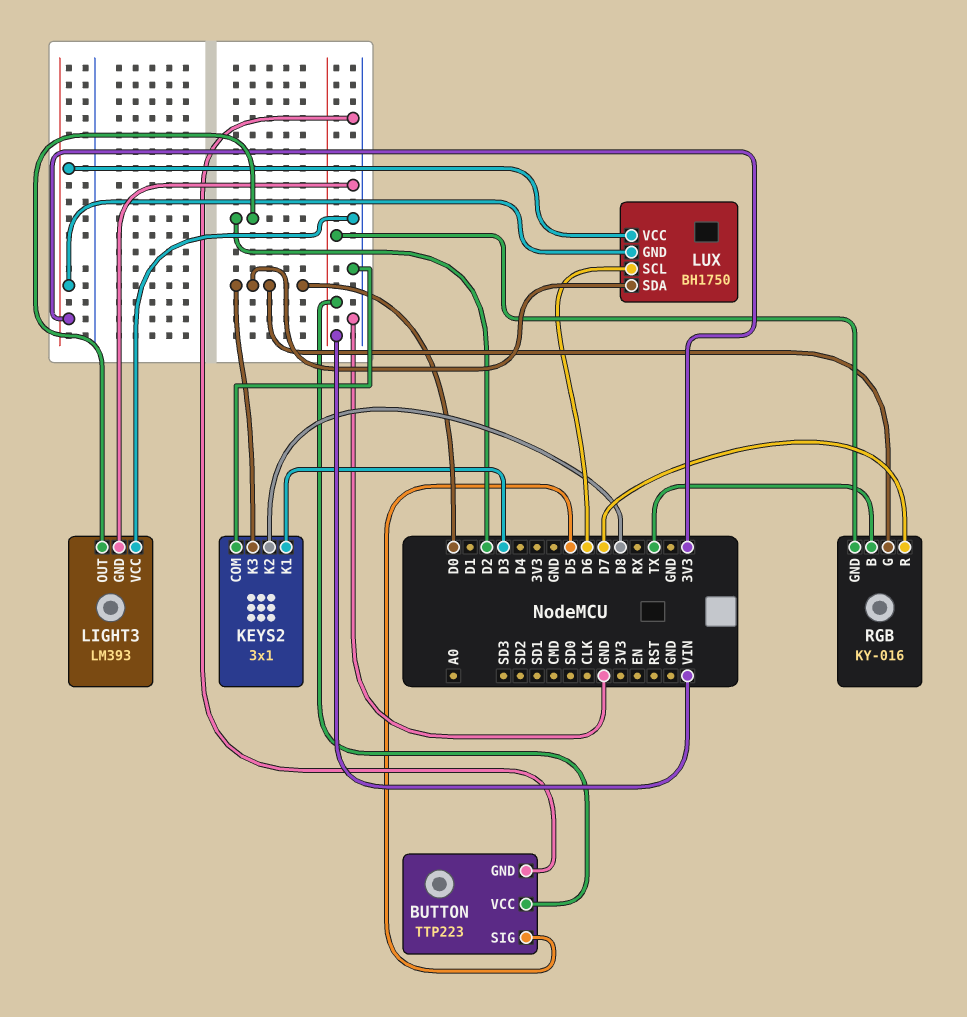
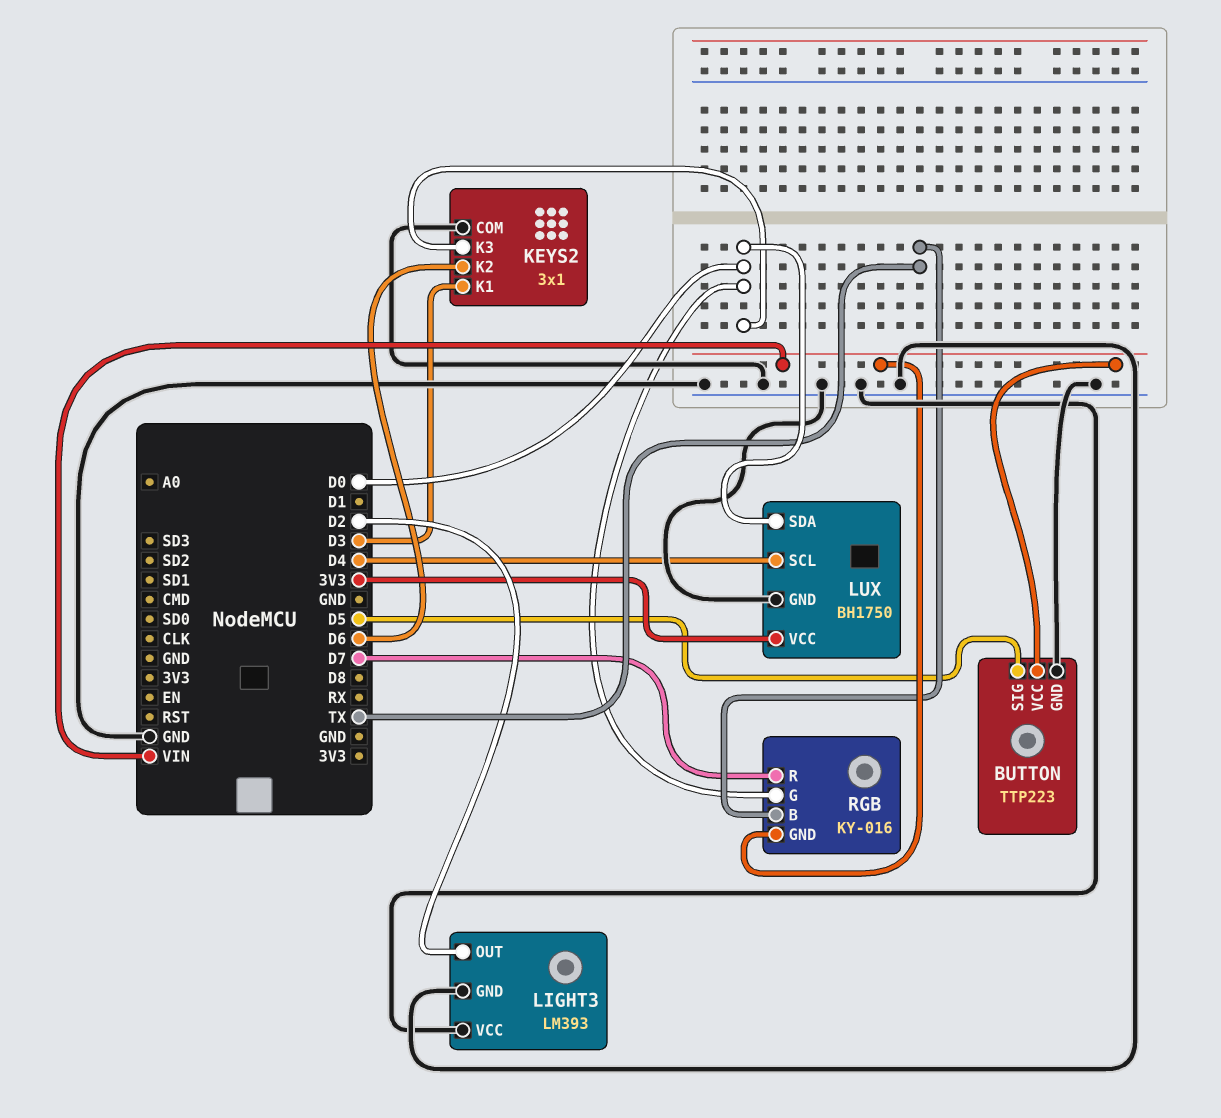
KEYS2 pin K2: D8 -> D6
LUX pin GND: 3V3 -> GND
LUX pin SCL: D6 -> D4

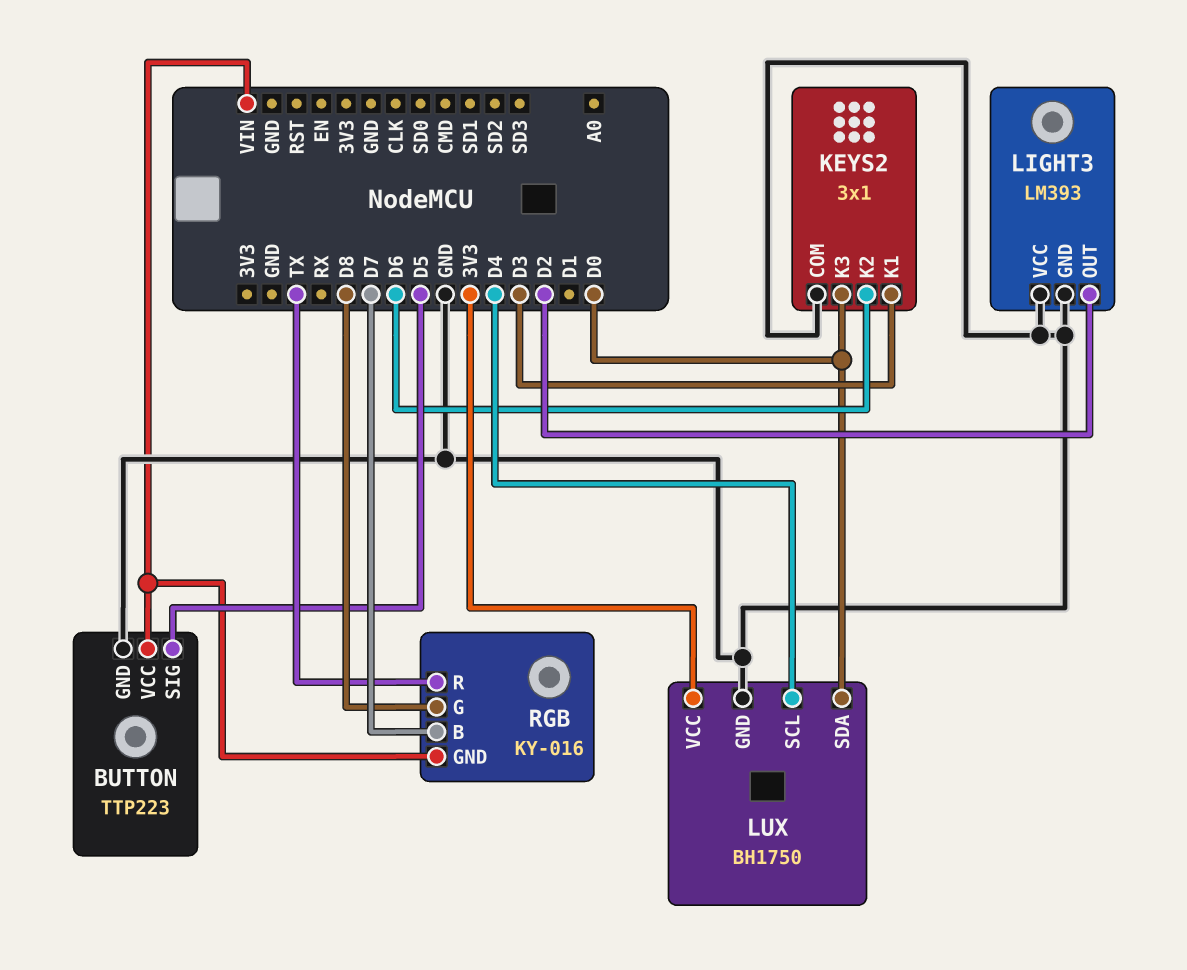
RGB pin B: TX -> D7
RGB pin G: D0 -> D8
RGB pin R: D7 -> TX

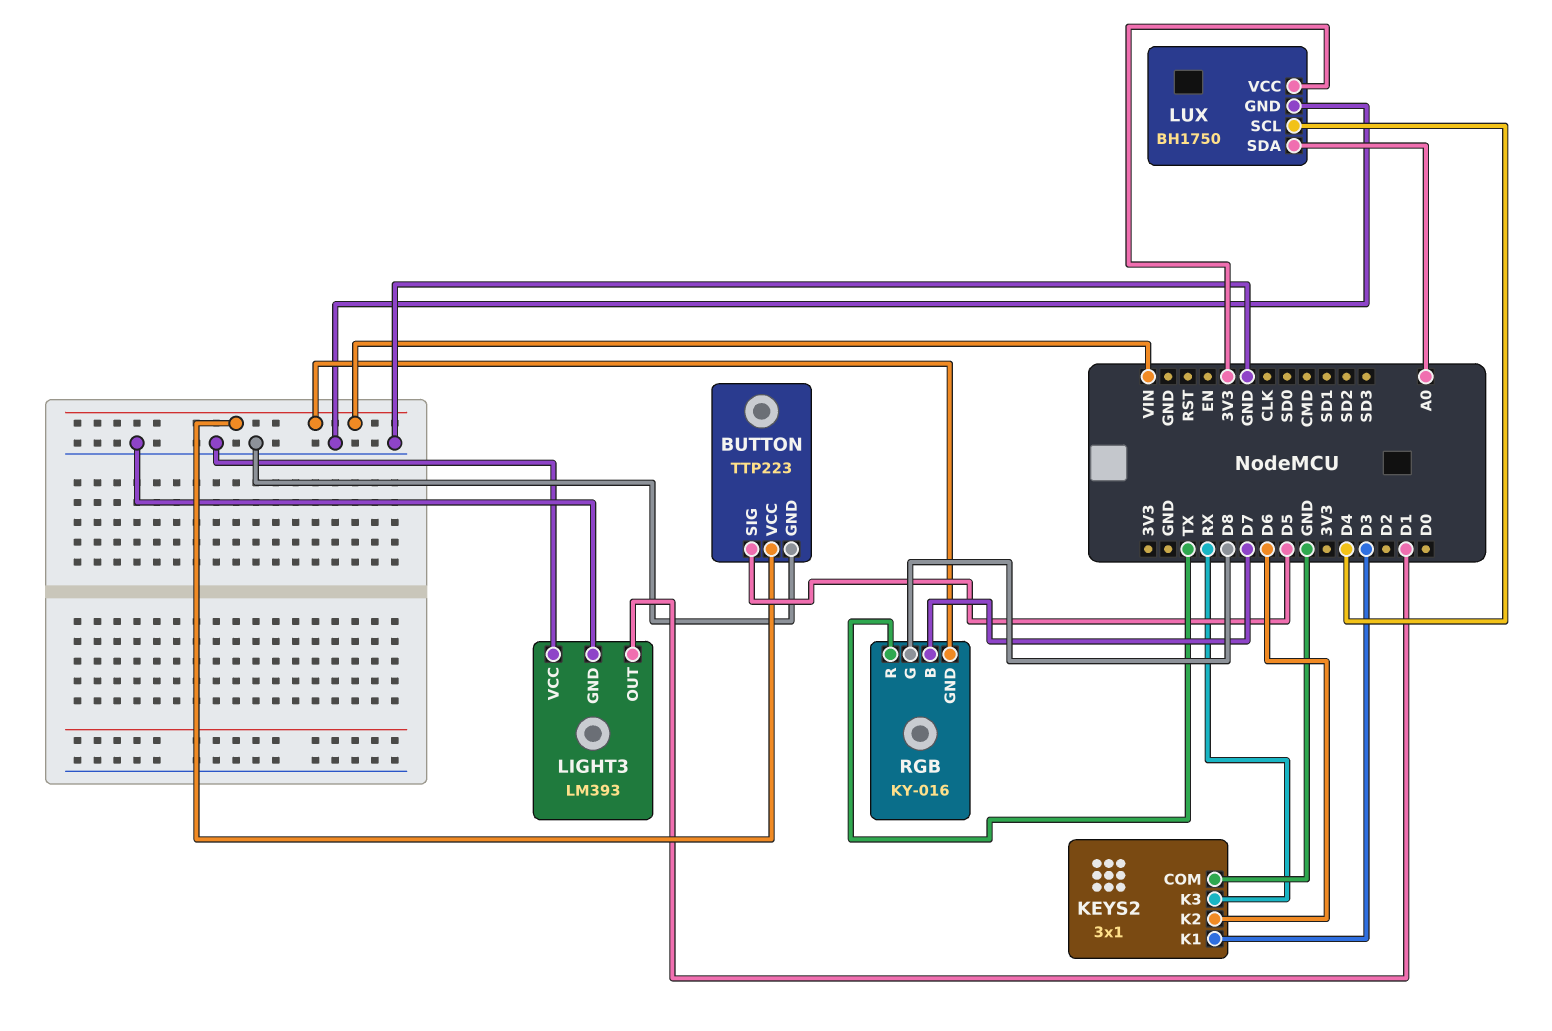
KEYS2 pin K3: D0 -> RX
LIGHT3 pin OUT: D2 -> D1
LUX pin SDA: D0 -> A0

